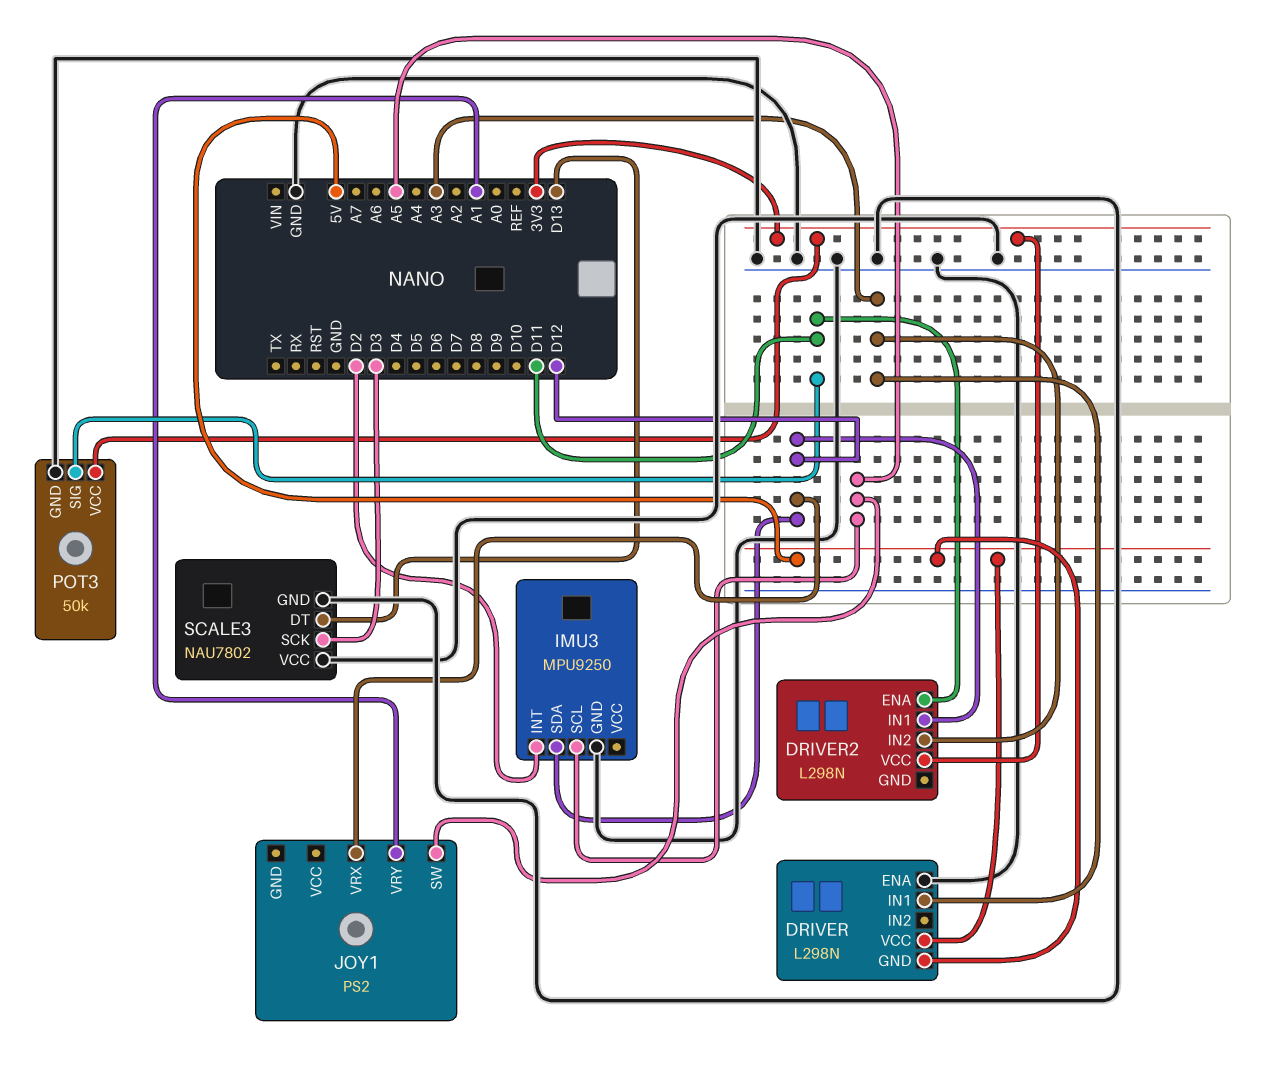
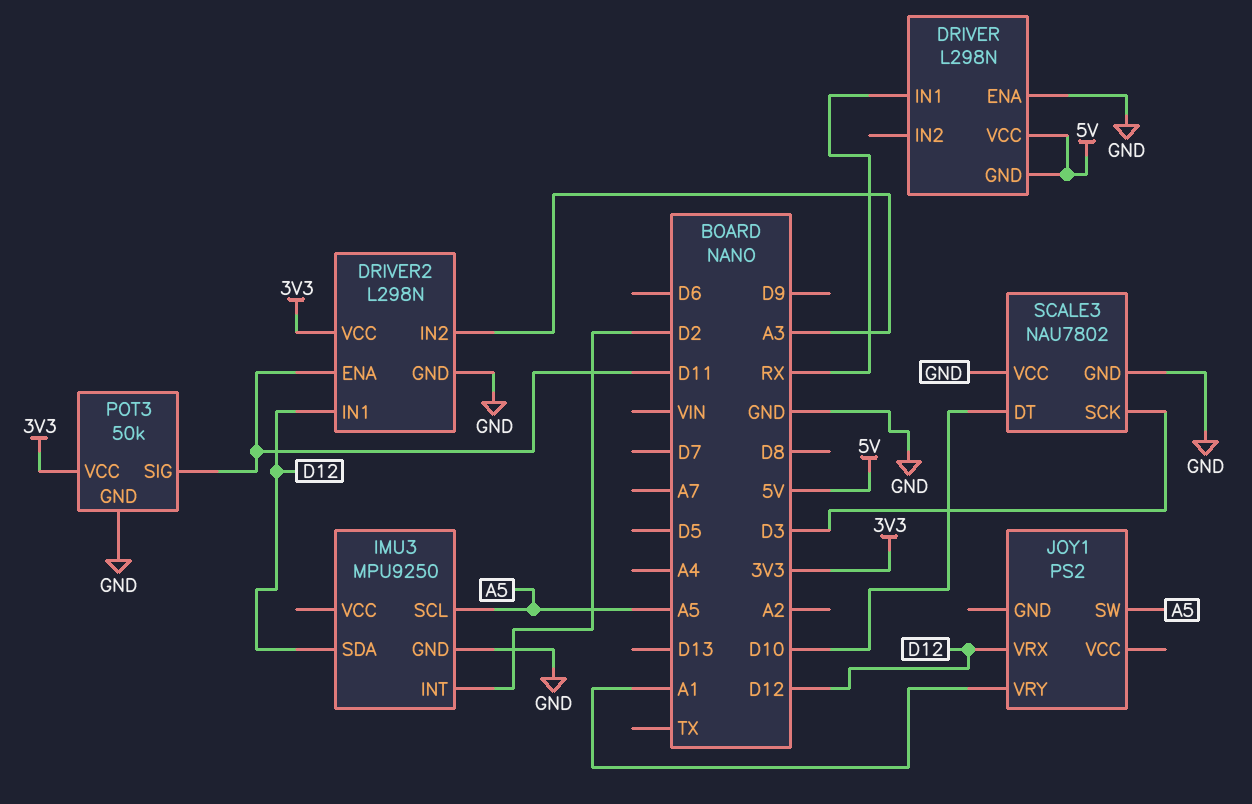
DRIVER pin IN1: A3 -> RX
DRIVER2 pin GND: none -> GND
SCALE3 pin DT: D13 -> D10

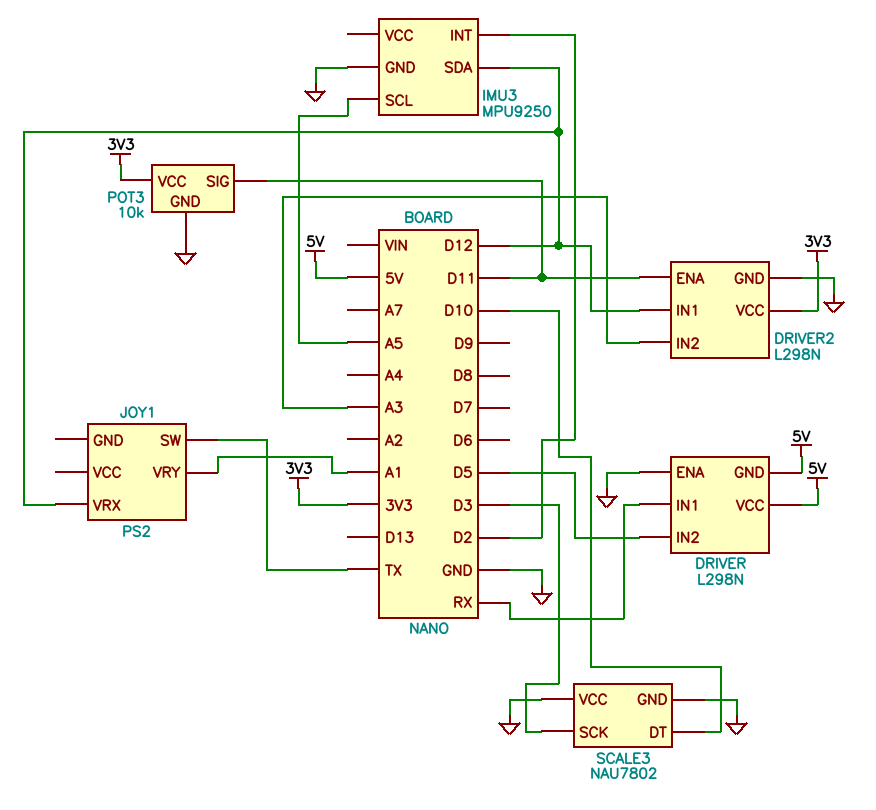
DRIVER pin IN2: none -> D5
JOY1 pin SW: A5 -> TX
POT3: 50k -> 10k

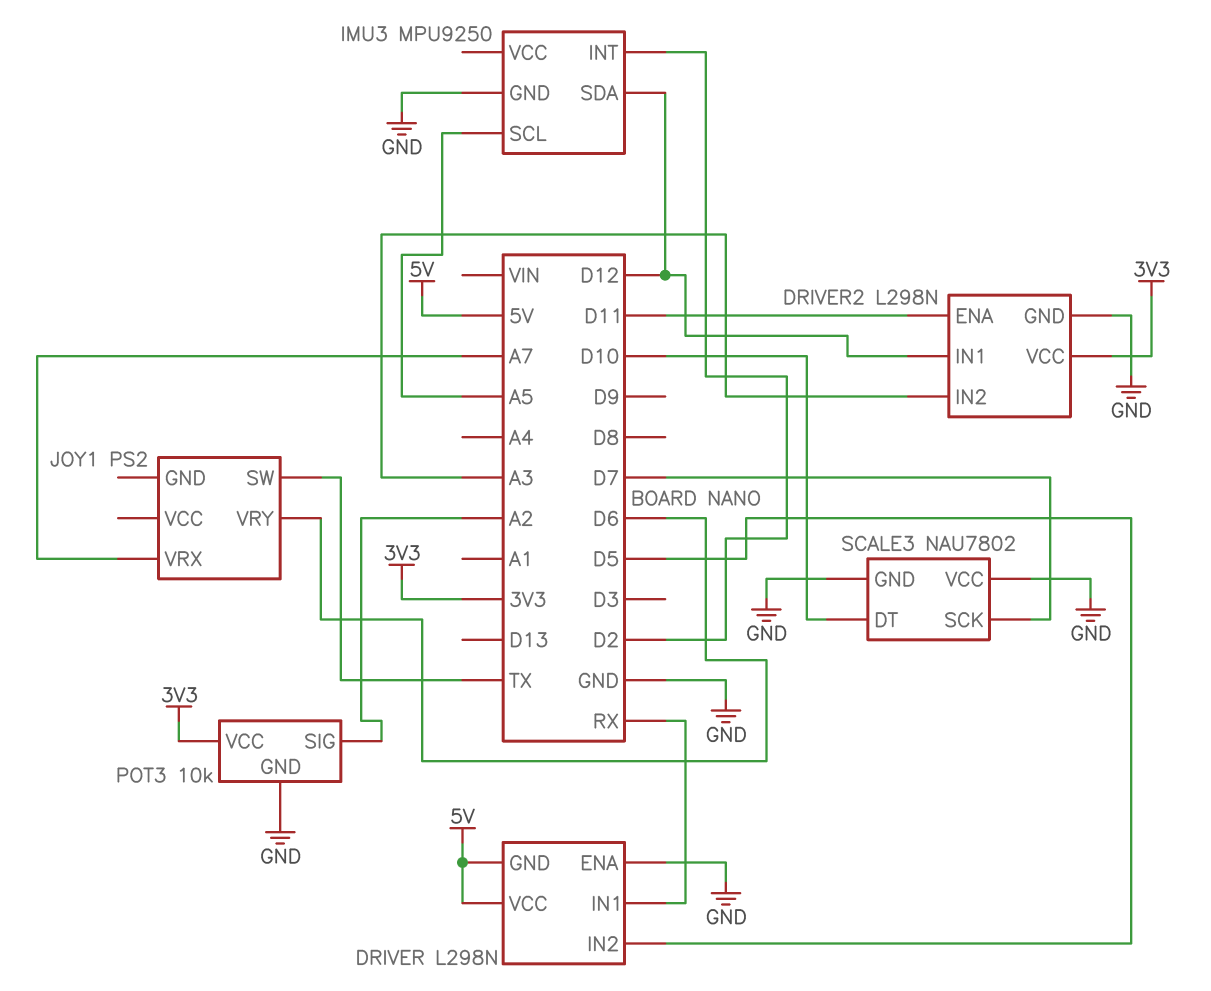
JOY1 pin VRX: D12 -> A7
JOY1 pin VRY: A1 -> D6
POT3 pin SIG: D11 -> A2
SCALE3 pin SCK: D3 -> D7

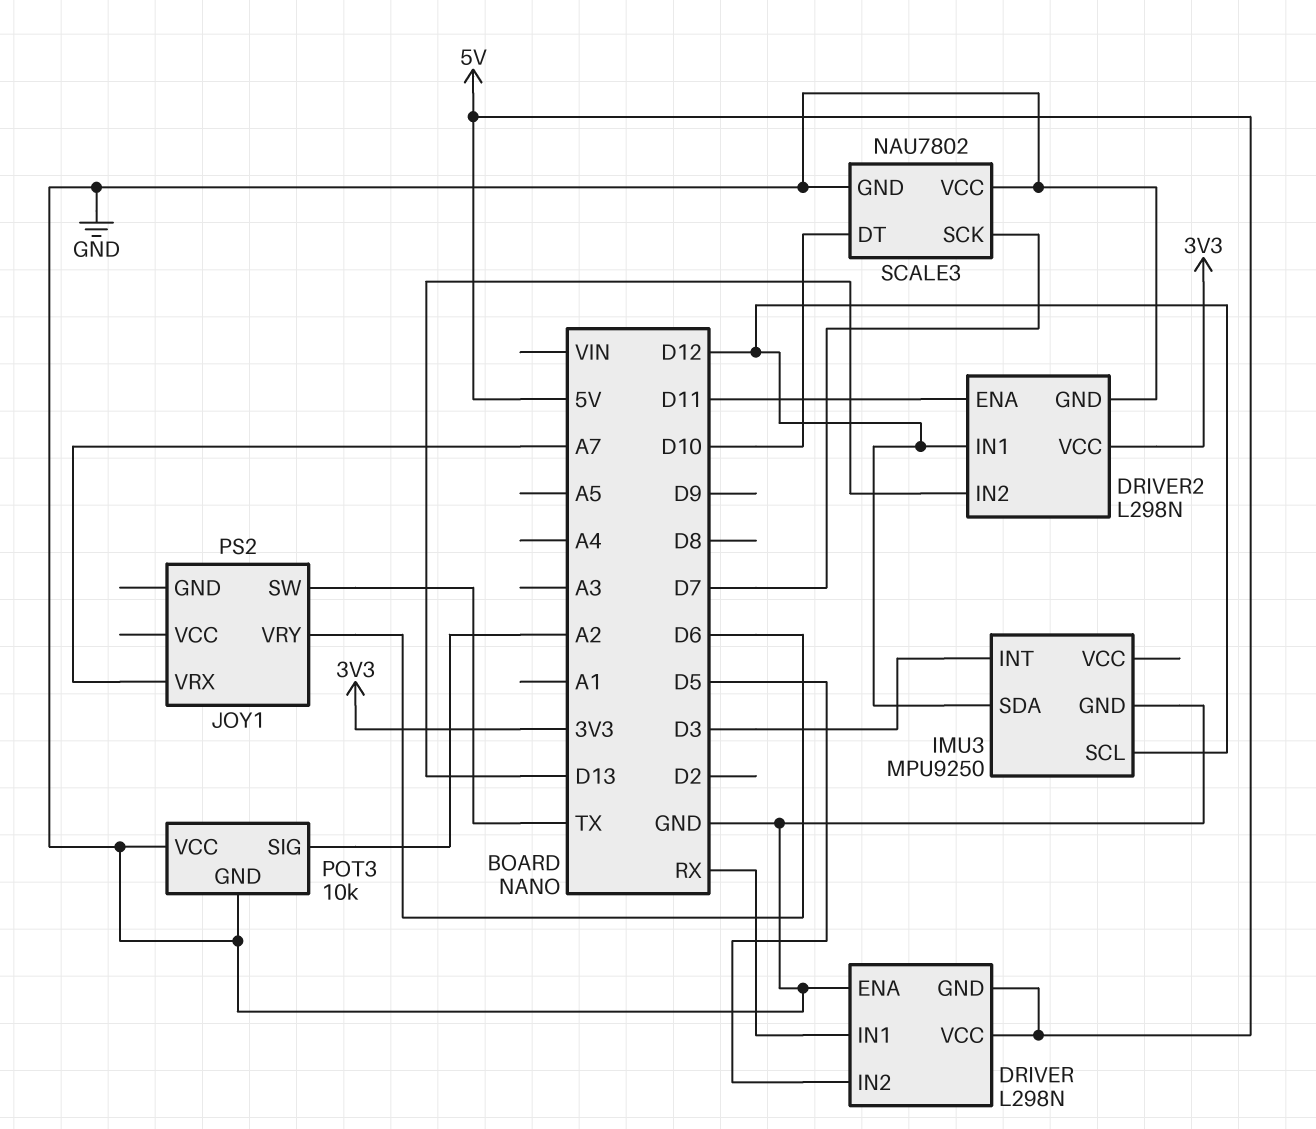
DRIVER2 pin IN2: A3 -> D13
IMU3 pin INT: D2 -> D3
IMU3 pin SCL: A5 -> D12
POT3 pin VCC: 3V3 -> GND

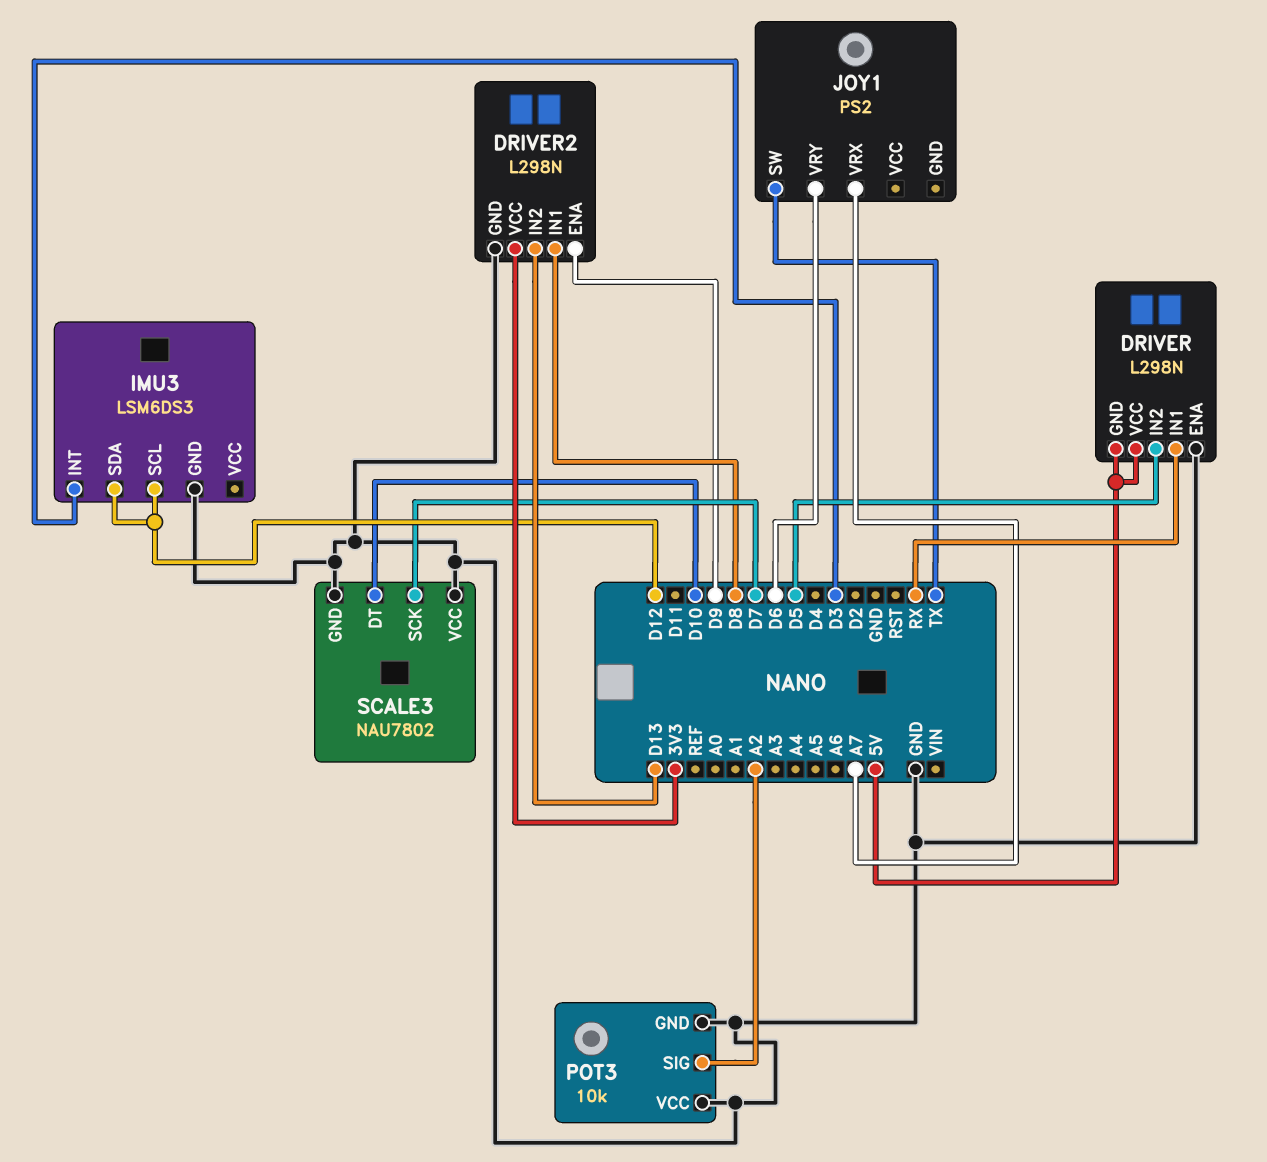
DRIVER2 pin ENA: D11 -> D9
DRIVER2 pin IN1: D12 -> D8
IMU3: MPU9250 -> LSM6DS3

